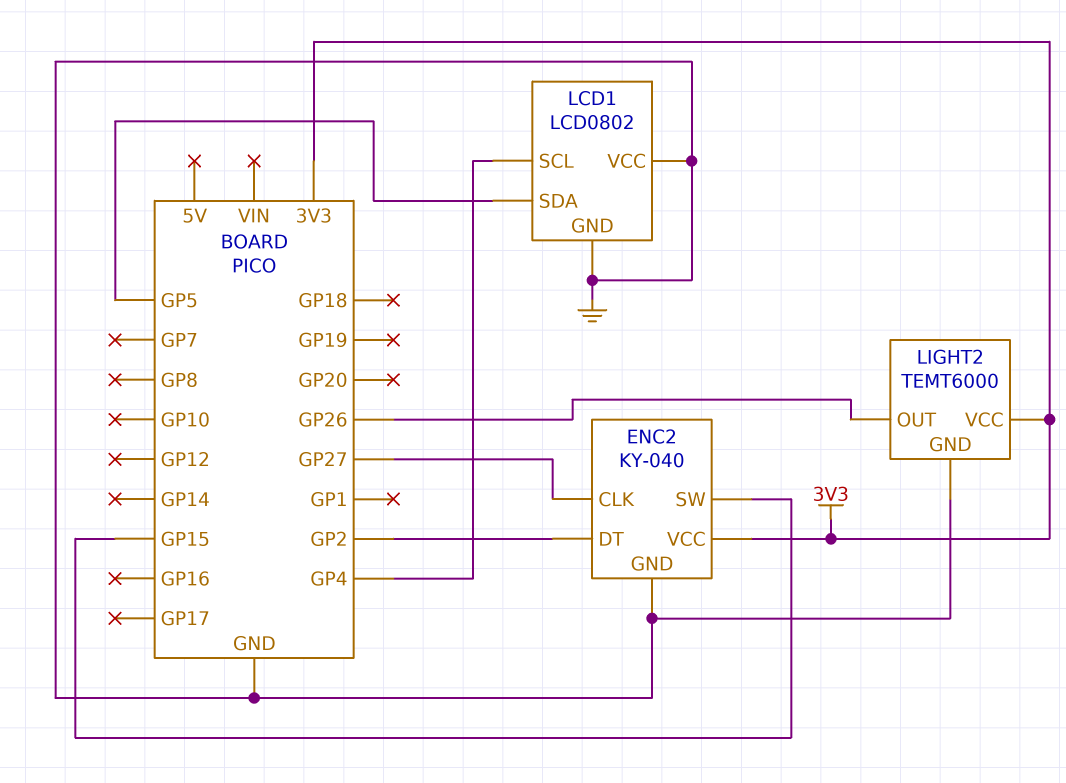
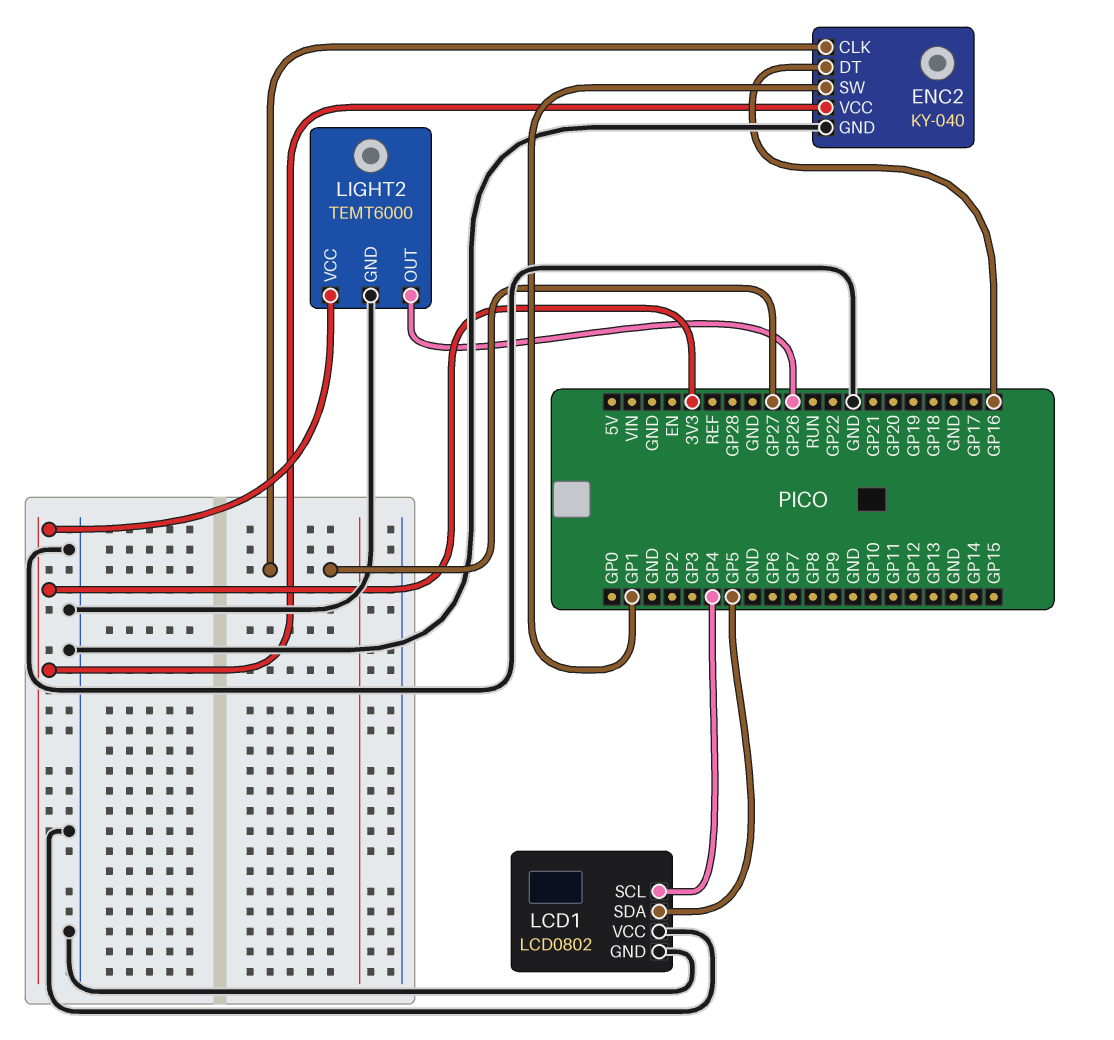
ENC2 pin DT: GP2 -> GP16
ENC2 pin SW: GP15 -> GP1

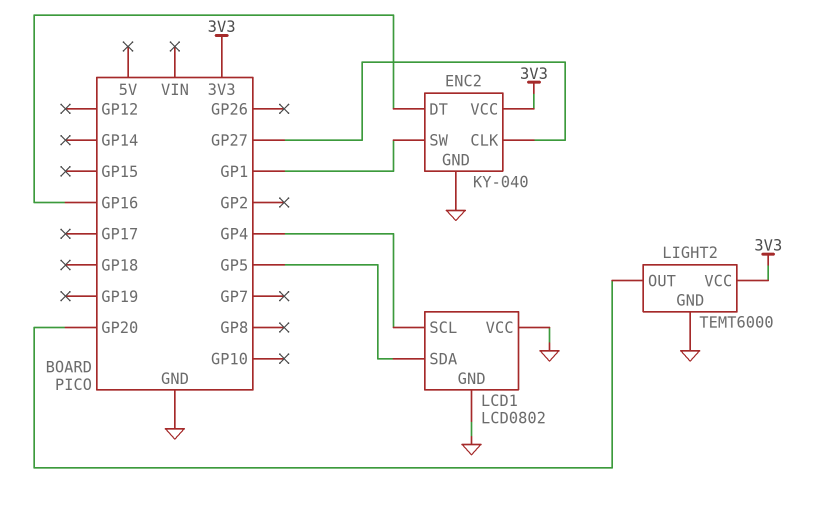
LIGHT2 pin OUT: GP26 -> GP20

